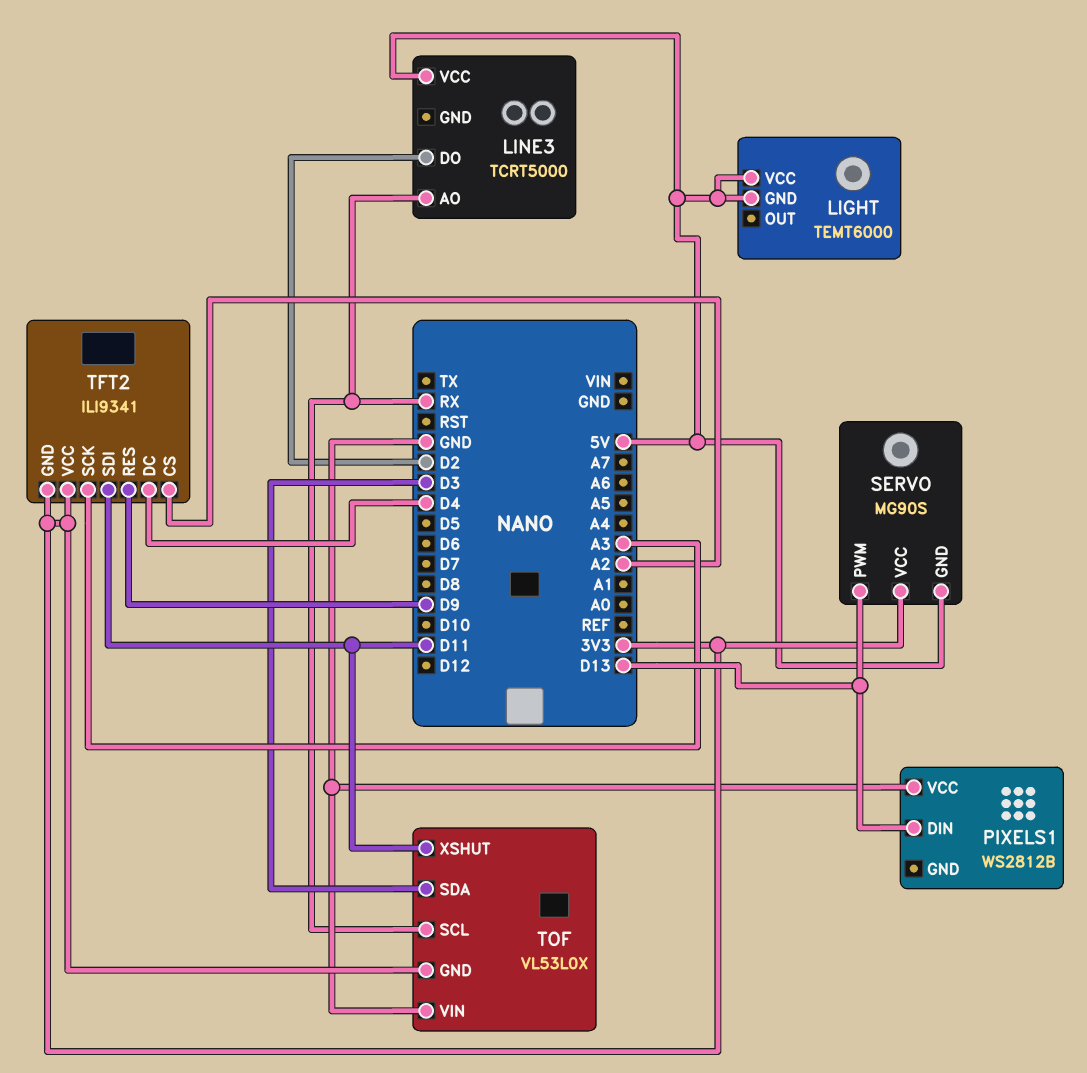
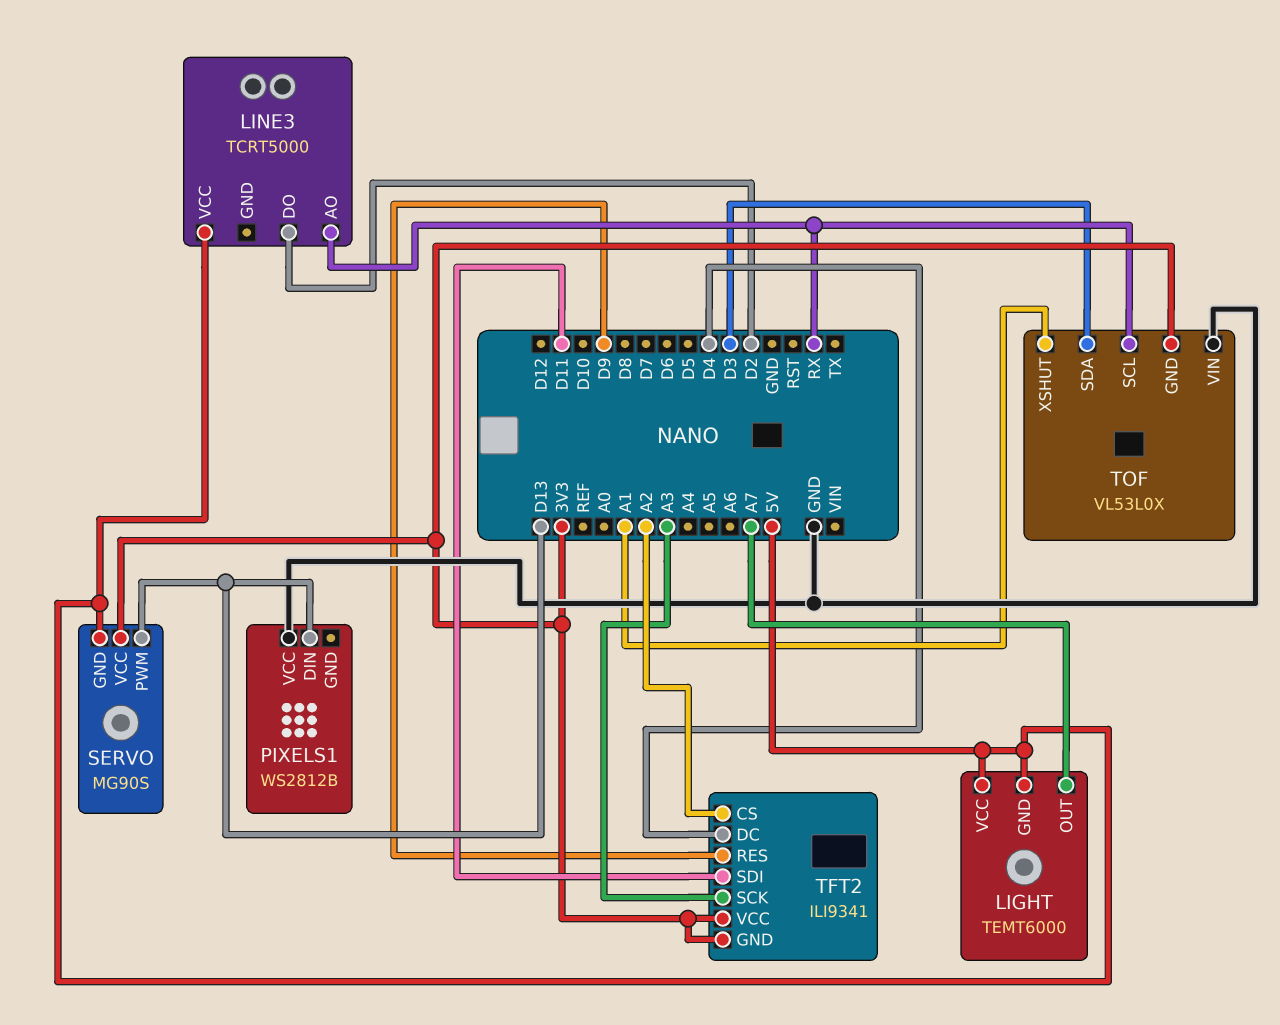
LIGHT pin OUT: none -> A7
TOF pin XSHUT: D11 -> A1

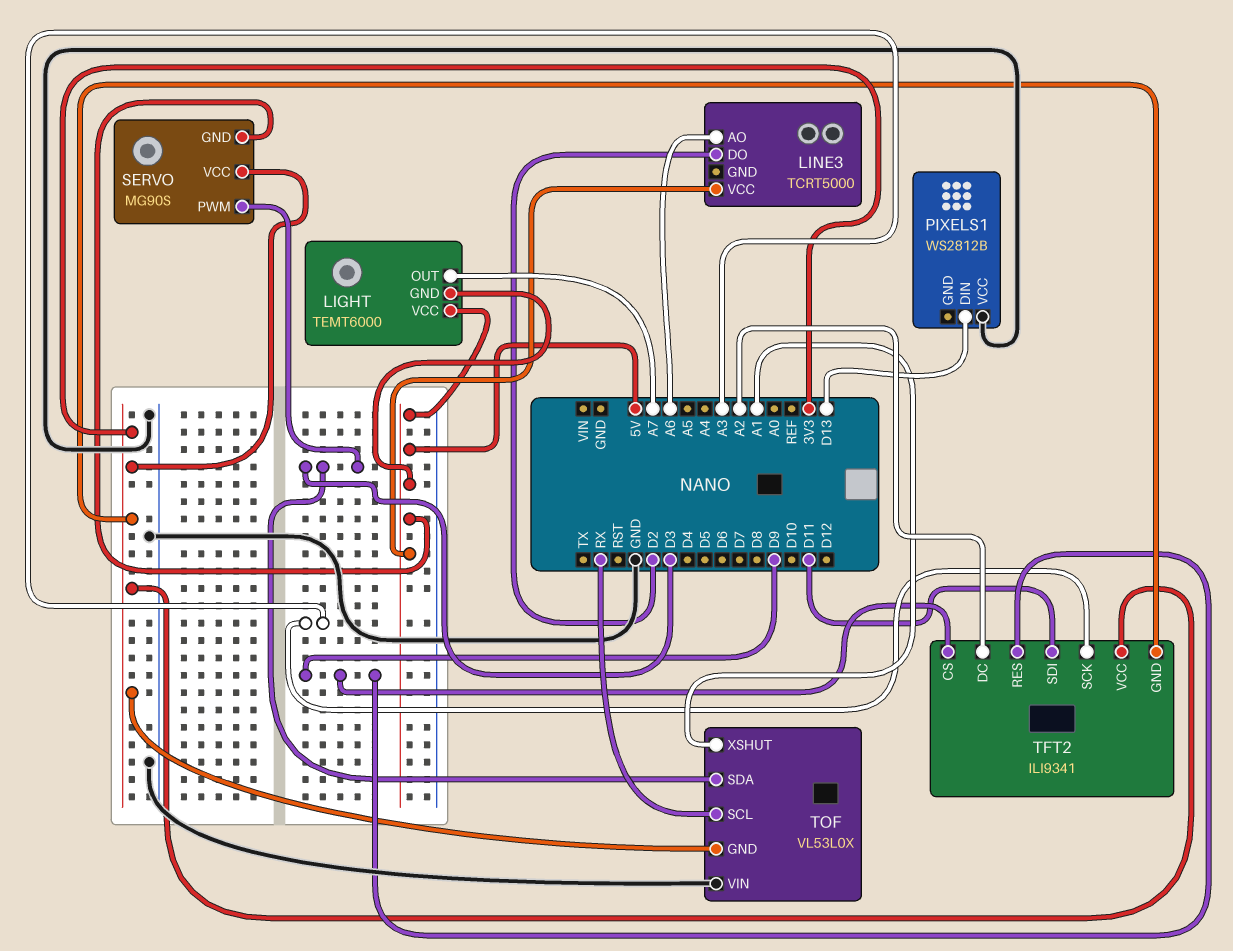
LINE3 pin AO: RX -> A6
SERVO pin PWM: D13 -> D3
TFT2 pin CS: A2 -> D9
TFT2 pin DC: D4 -> A2

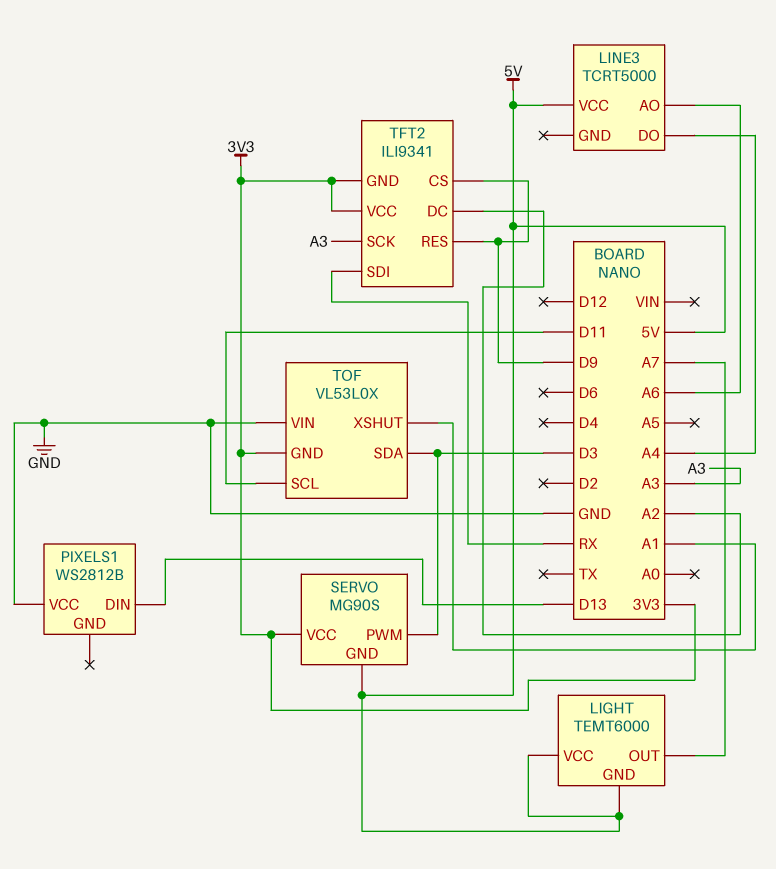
LINE3 pin DO: D2 -> A4
TFT2 pin SDI: D11 -> RX
TOF pin SCL: RX -> D11

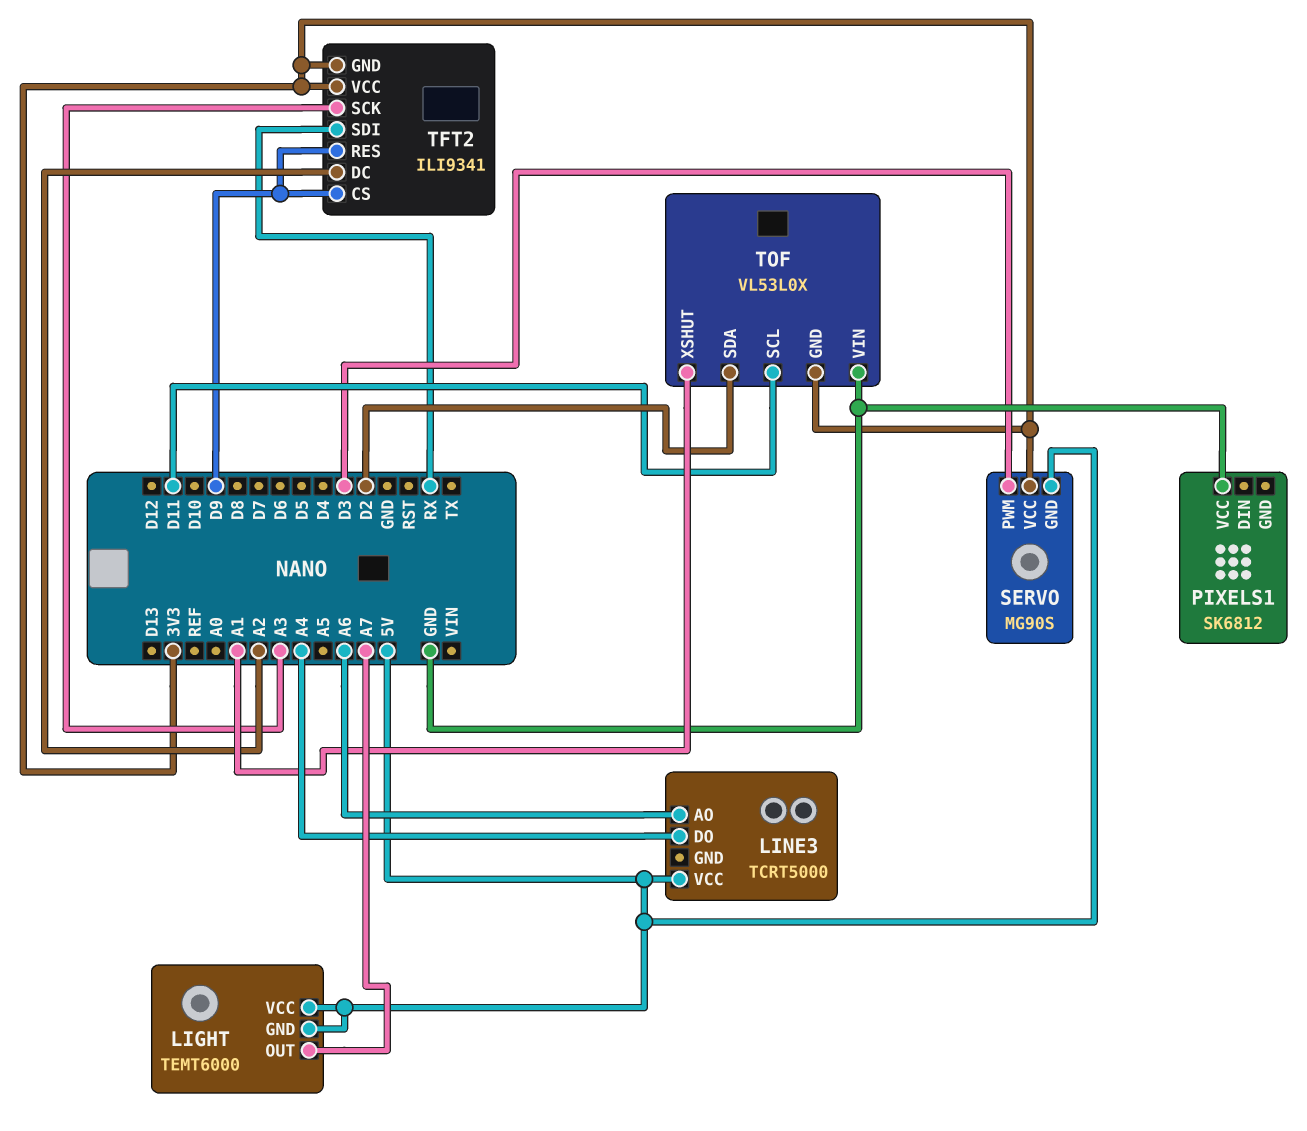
PIXELS1: WS2812B -> SK6812
PIXELS1 pin DIN: D13 -> none
TOF pin SDA: D3 -> D2

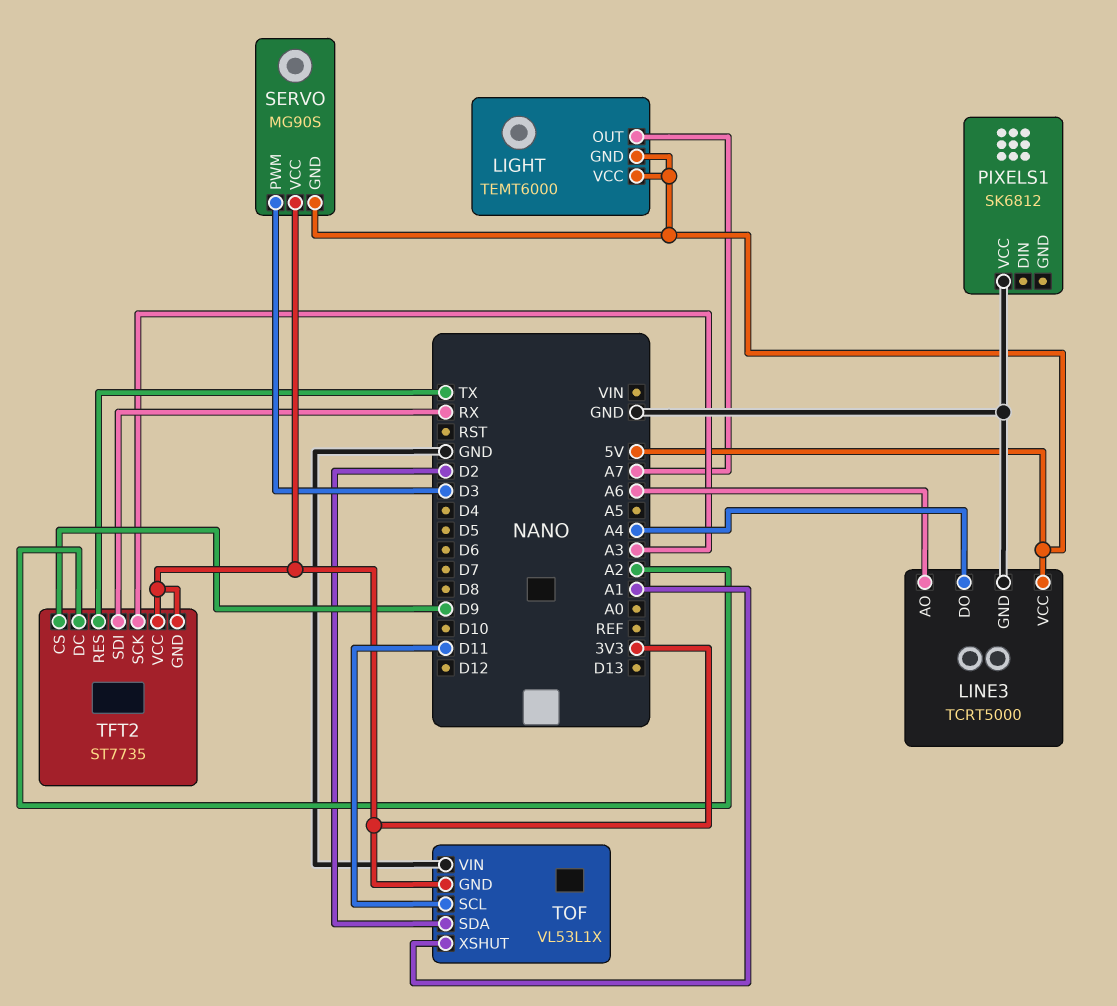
LINE3 pin GND: none -> GND
TFT2: ILI9341 -> ST7735
TFT2 pin RES: D9 -> TX
TOF: VL53L0X -> VL53L1X

